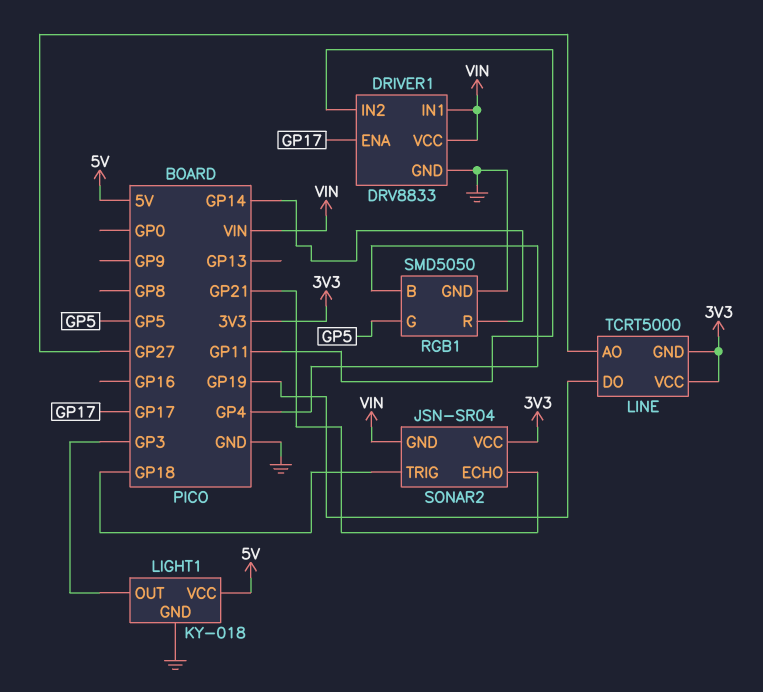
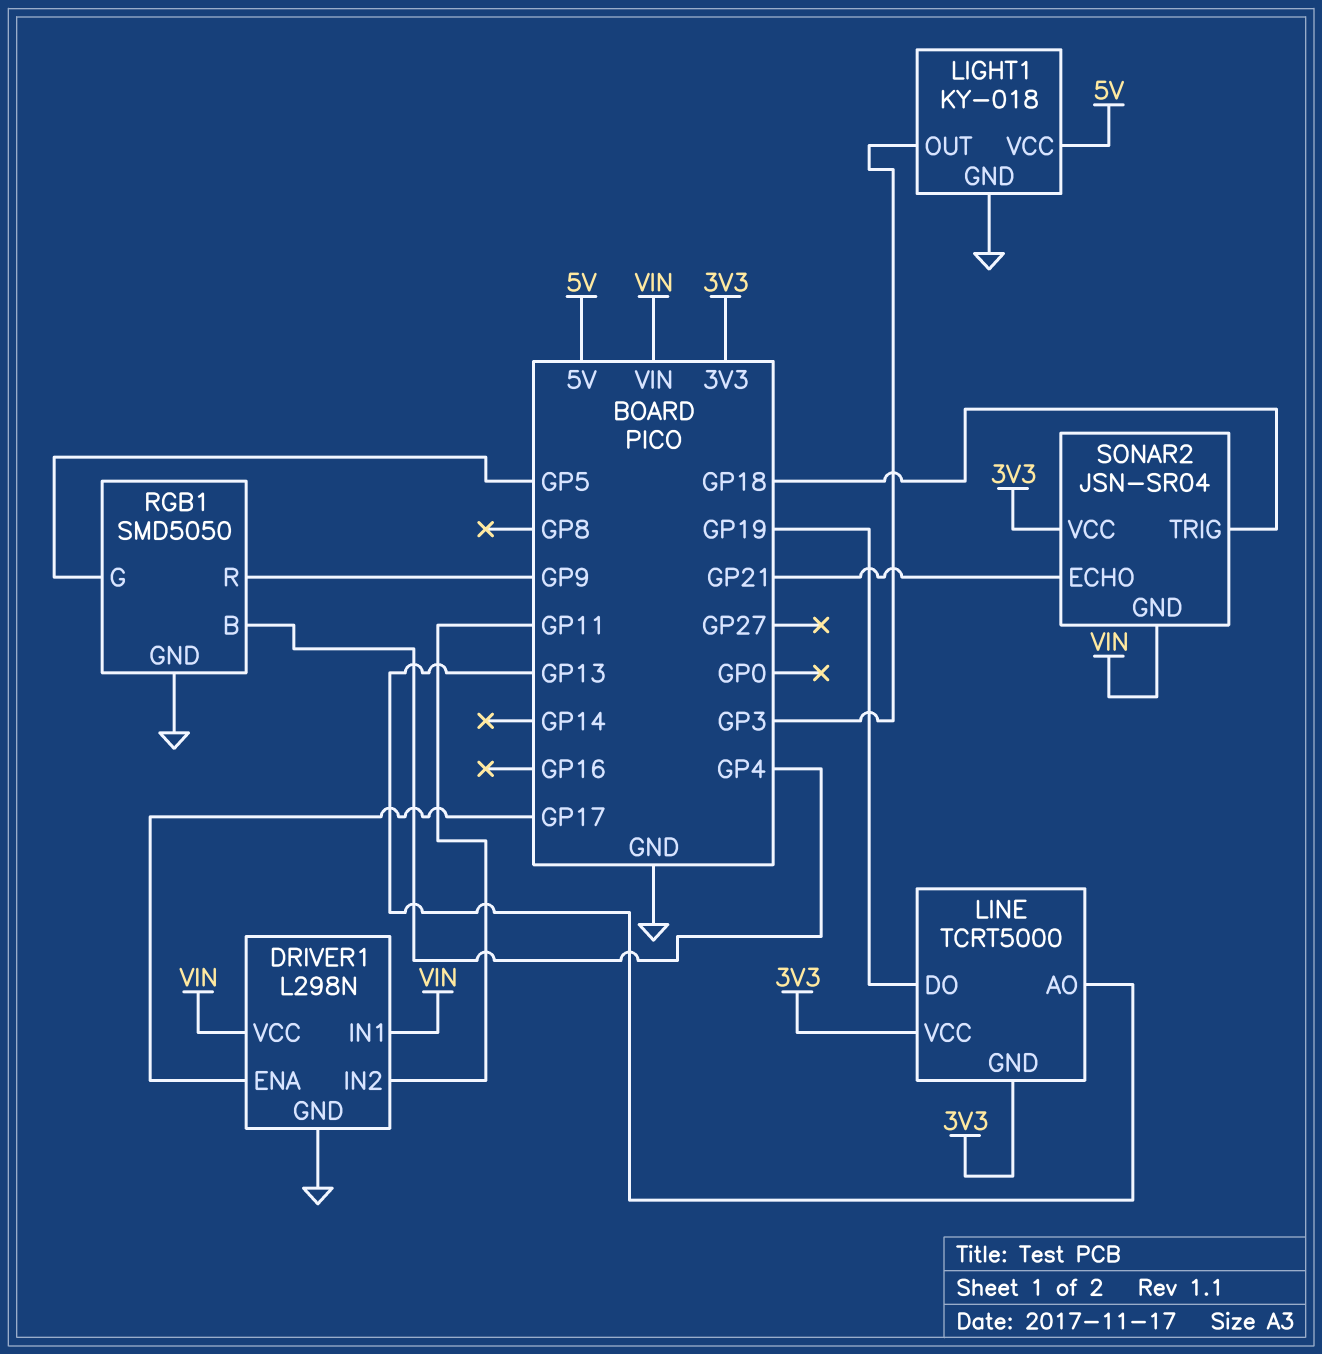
DRIVER1: DRV8833 -> L298N
LINE pin AO: GP27 -> GP13
RGB1 pin R: GP14 -> GP9

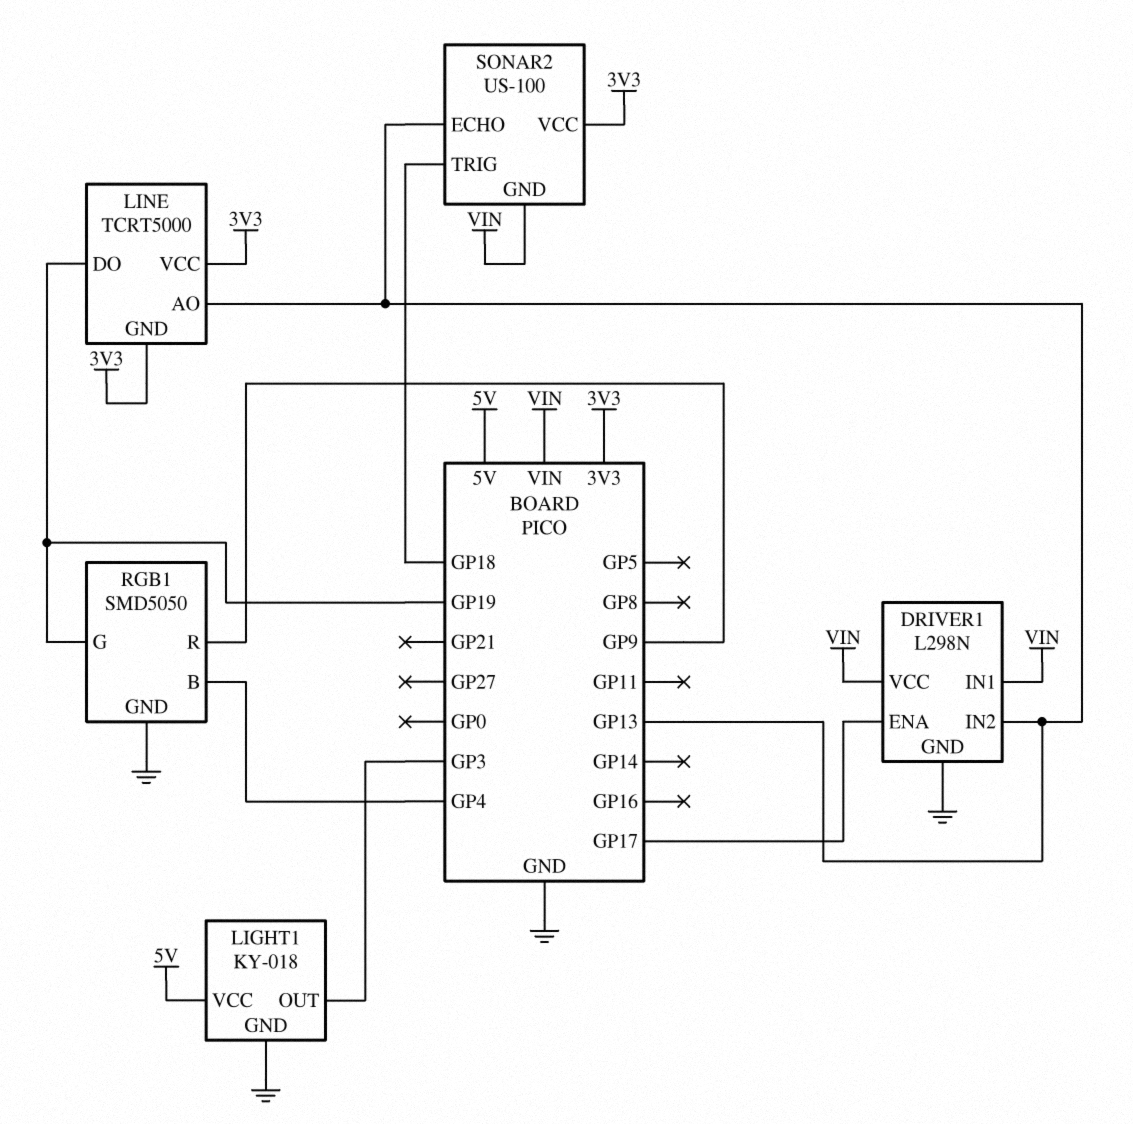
DRIVER1 pin IN2: GP11 -> GP13
RGB1 pin G: GP5 -> GP19
SONAR2: JSN-SR04 -> US-100
SONAR2 pin ECHO: GP21 -> GP13

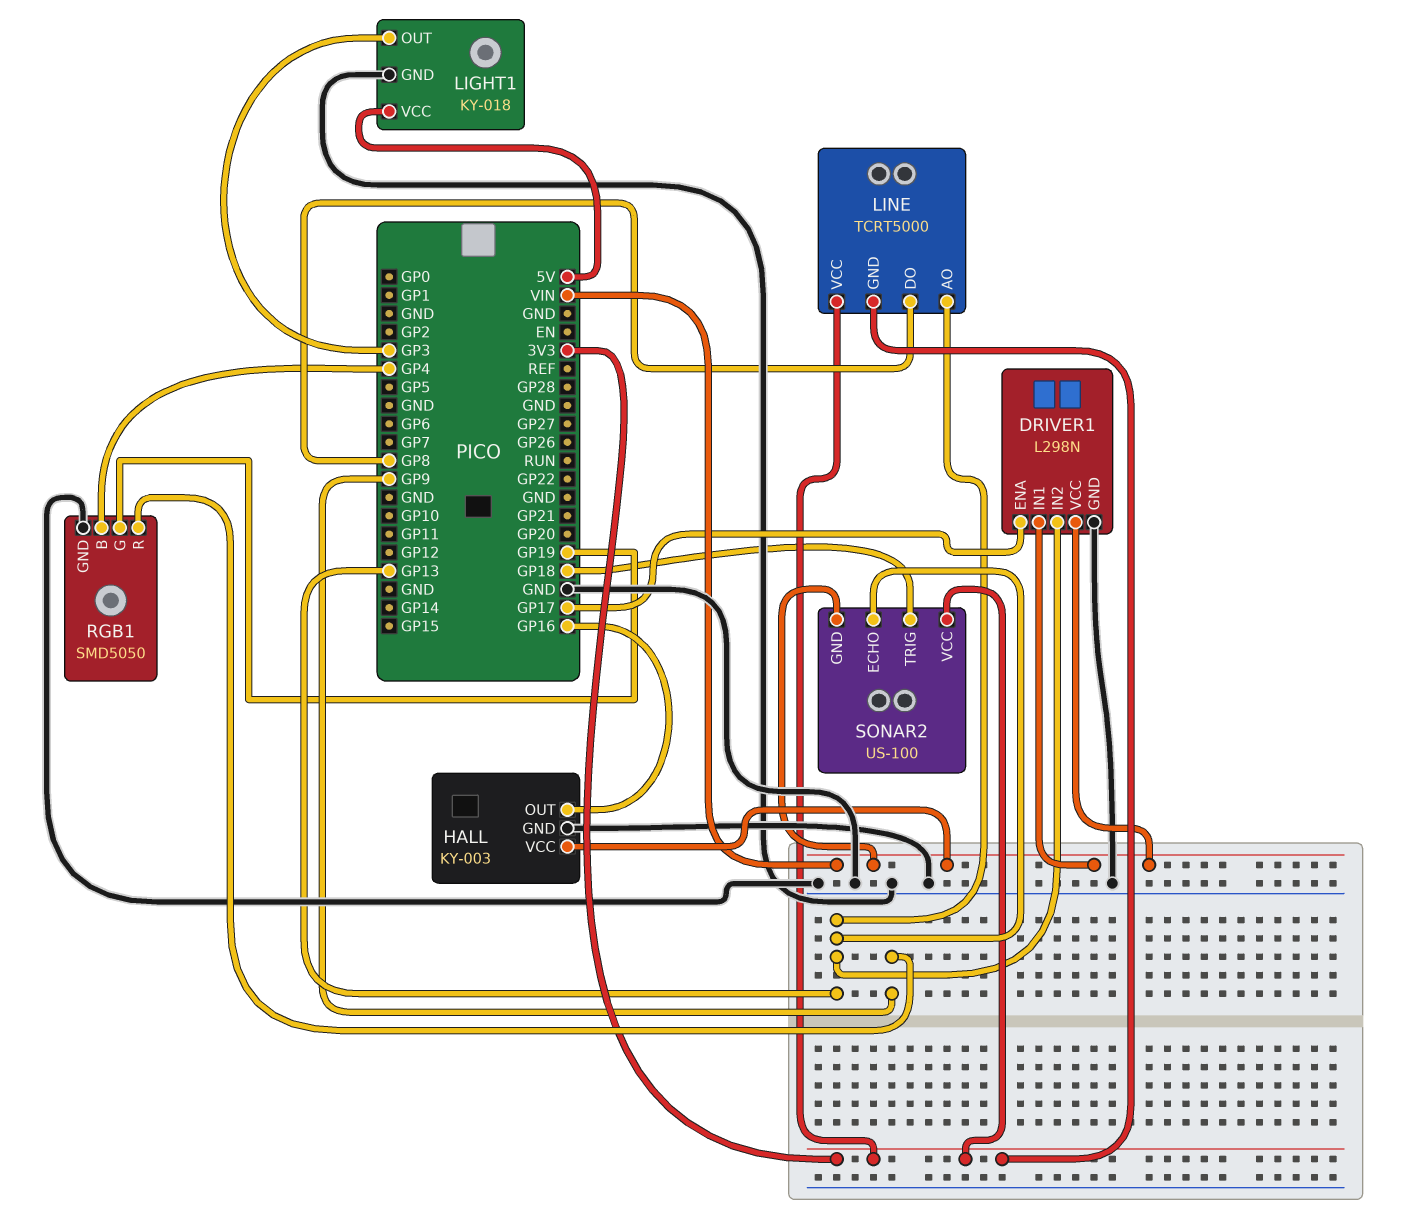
HALL: none -> KY-003
HALL pin GND: none -> GND
HALL pin OUT: none -> GP16
HALL pin VCC: none -> VIN
LINE pin DO: GP19 -> GP8

